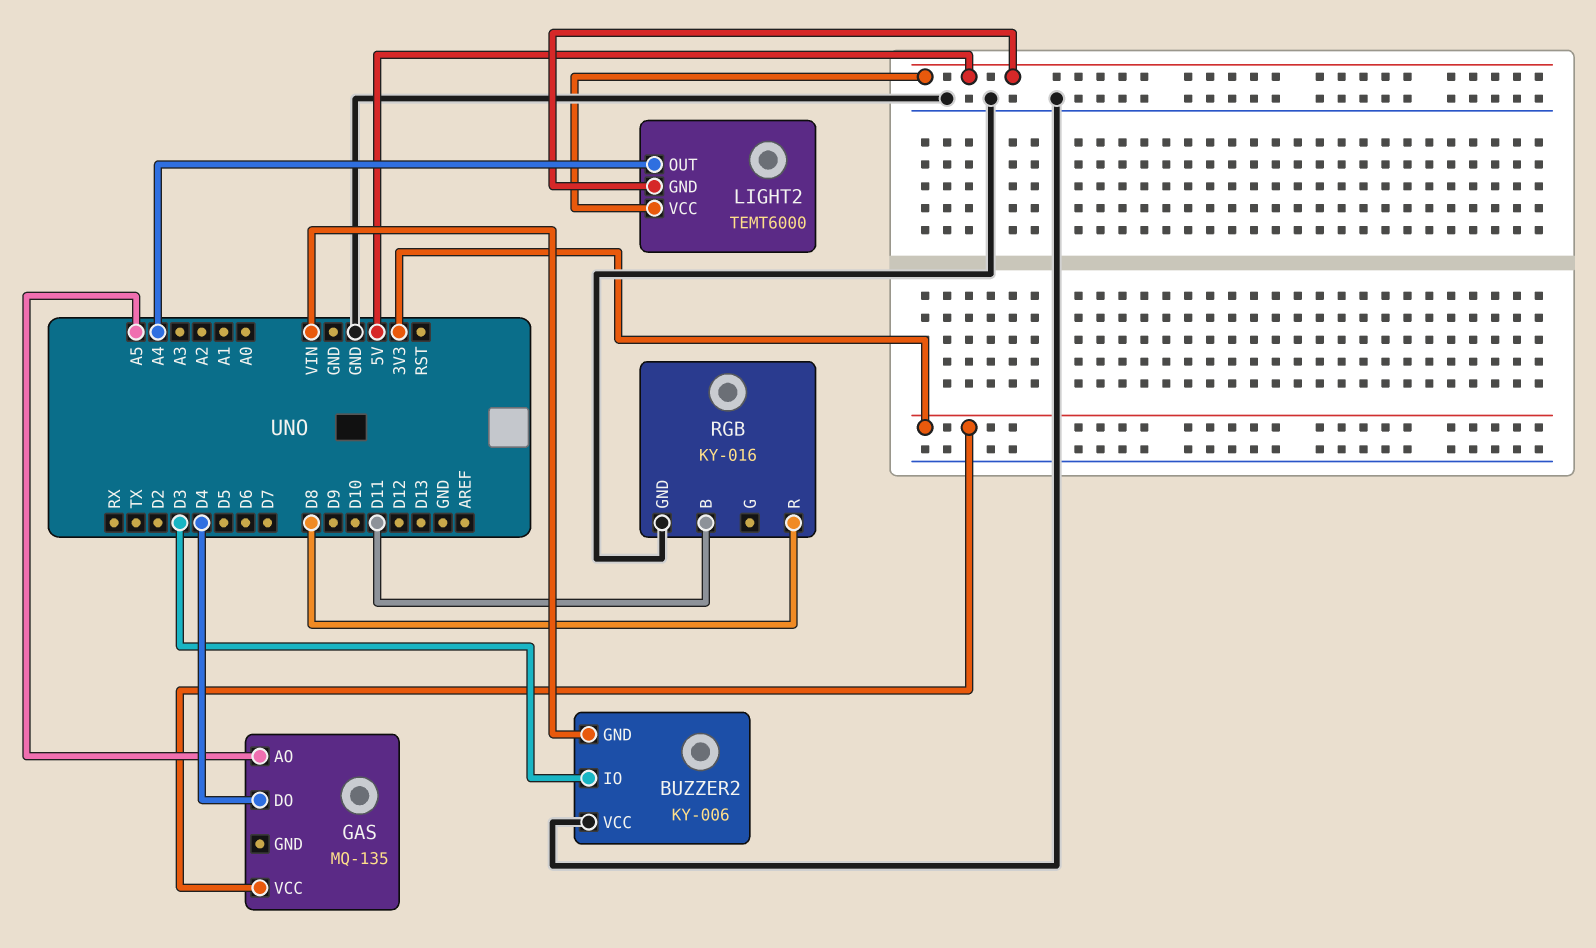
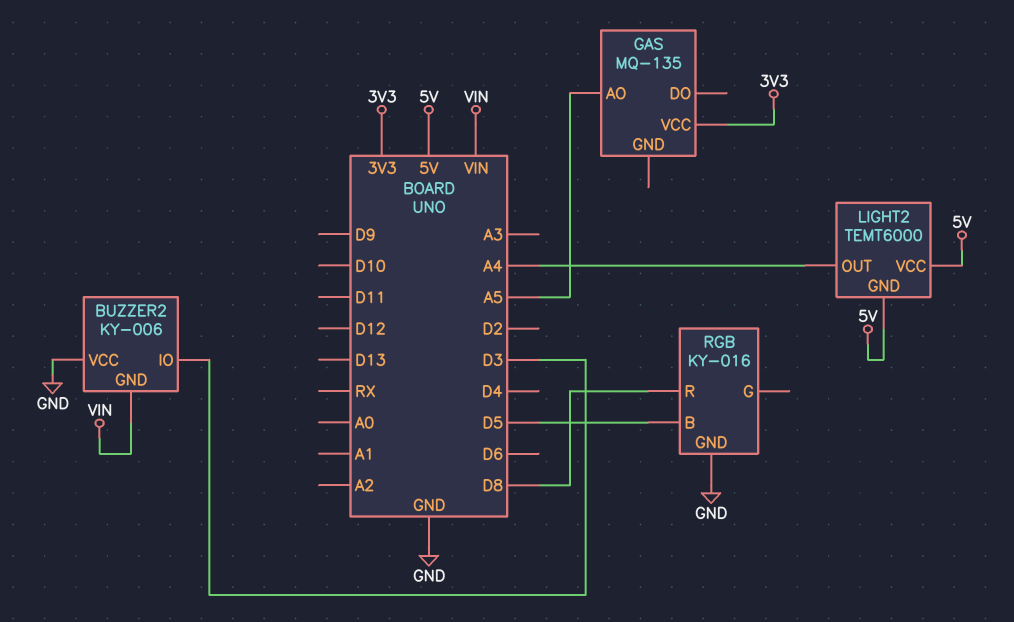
GAS pin DO: D4 -> none
RGB pin B: D11 -> D5

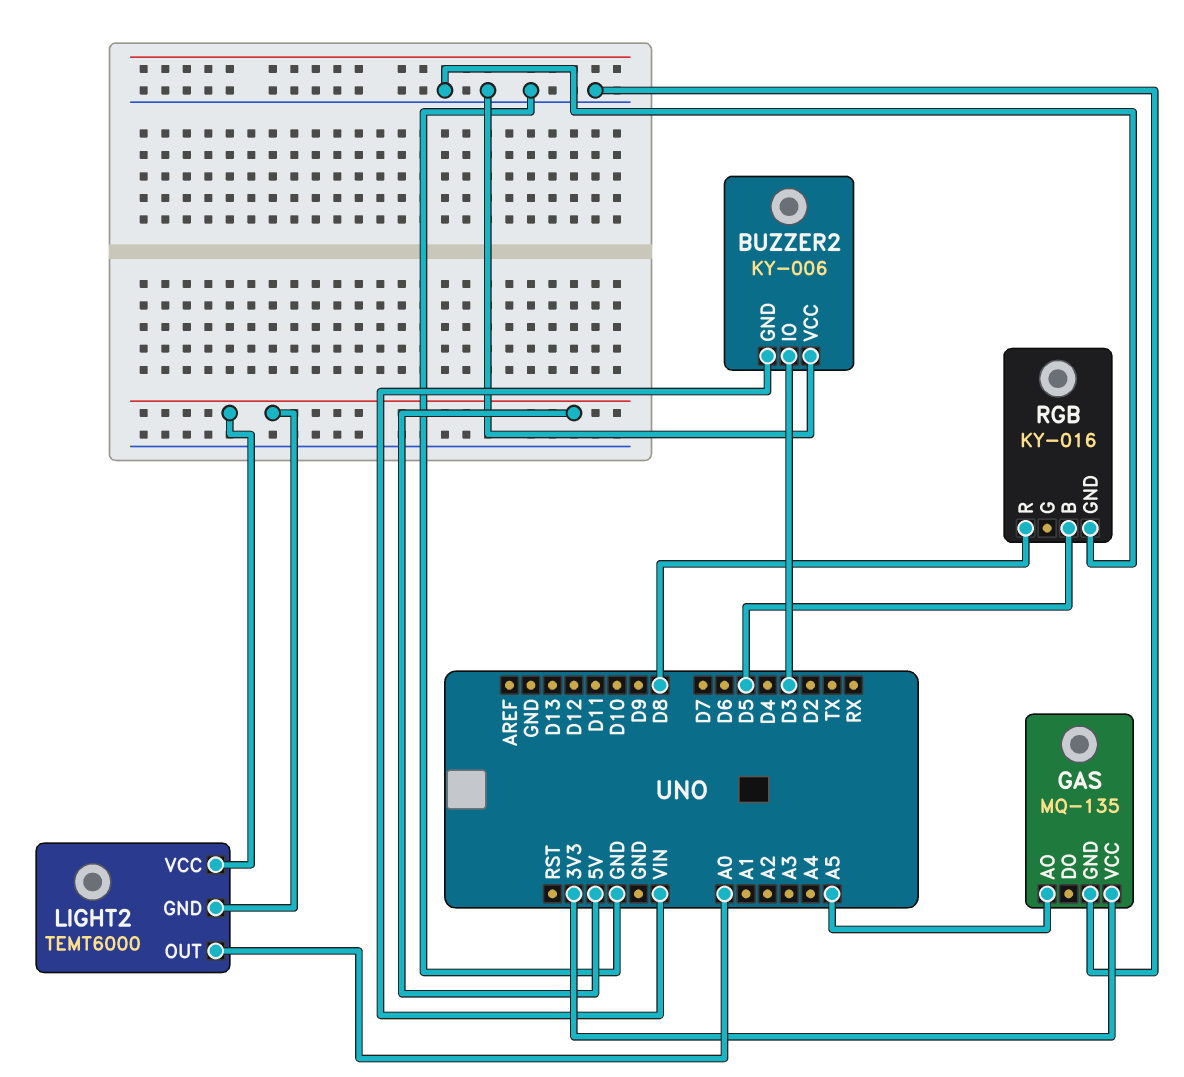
GAS pin GND: none -> GND
LIGHT2 pin OUT: A4 -> A0

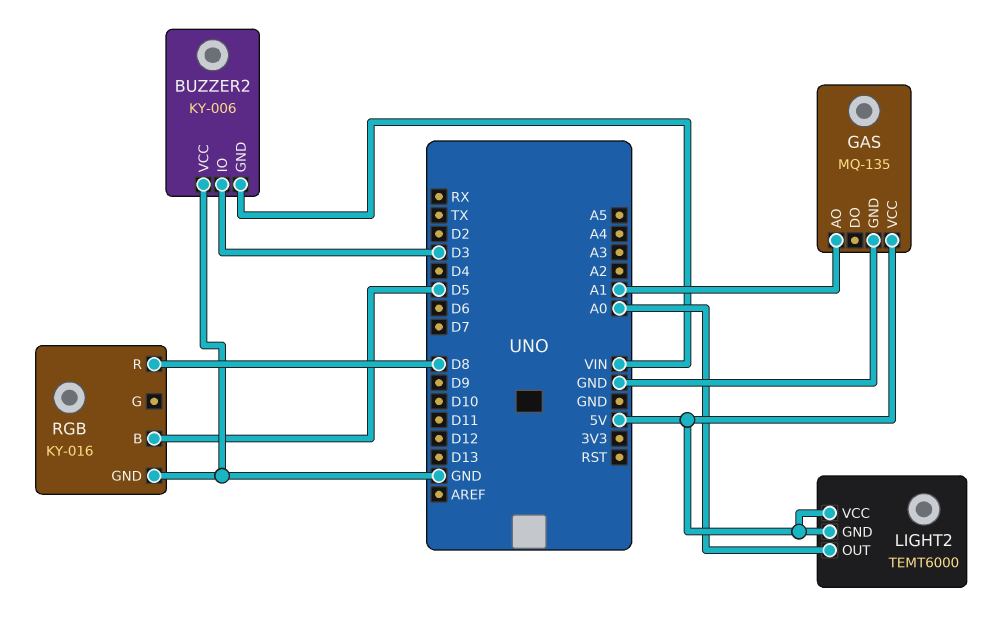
GAS pin AO: A5 -> A1
GAS pin VCC: 3V3 -> 5V

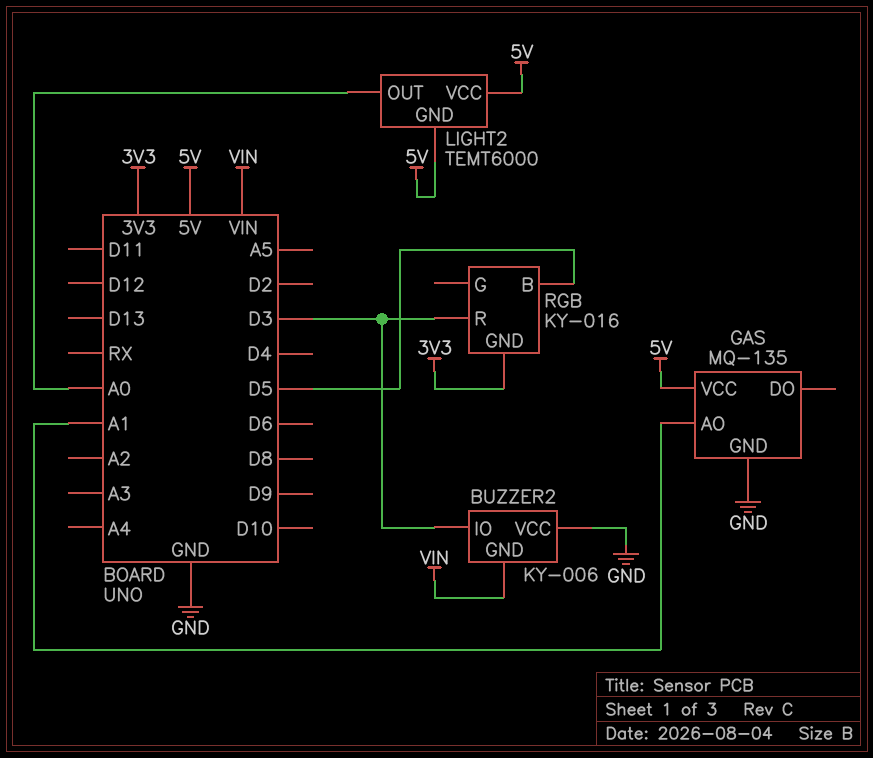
RGB pin GND: GND -> 3V3
RGB pin R: D8 -> D3

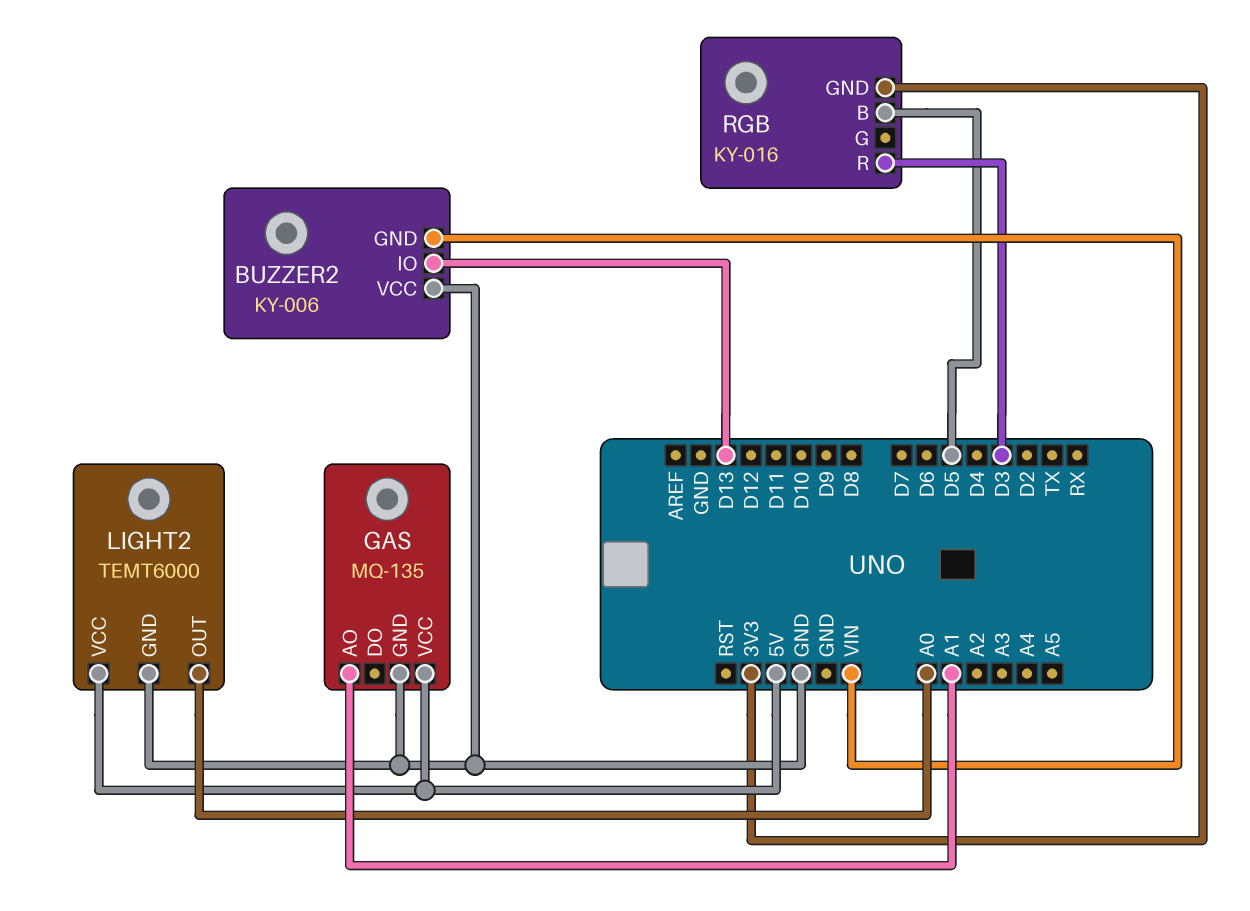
BUZZER2 pin IO: D3 -> D13
LIGHT2 pin GND: 5V -> GND

